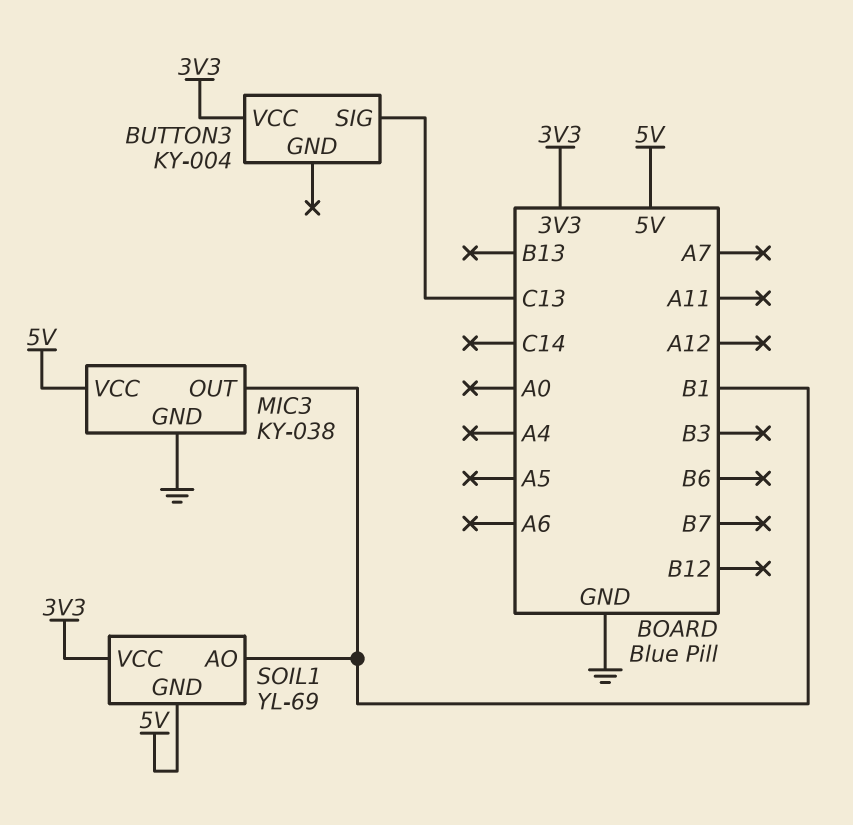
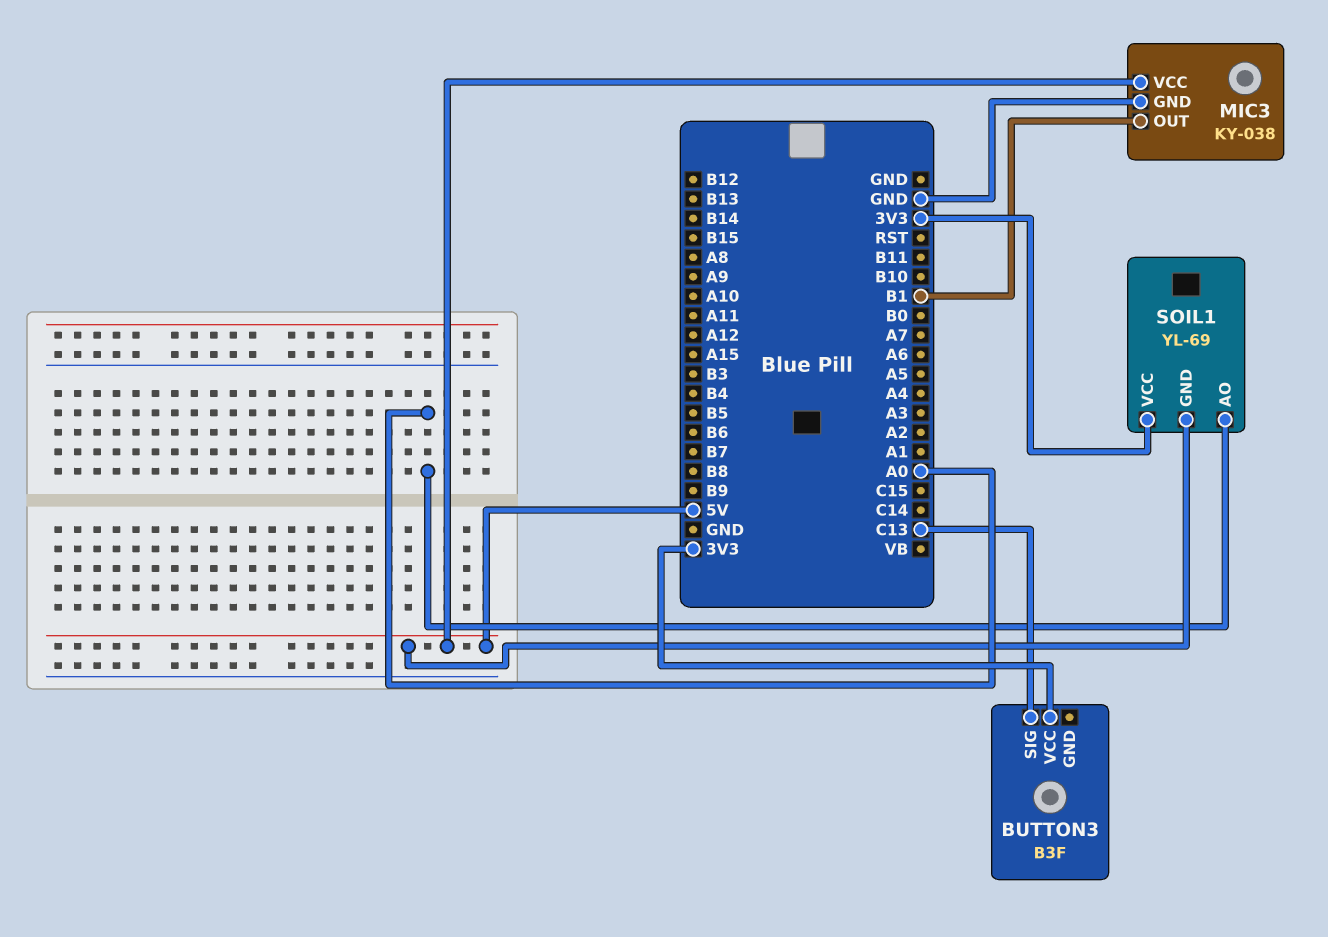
BUTTON3: KY-004 -> B3F
SOIL1 pin AO: B1 -> A0

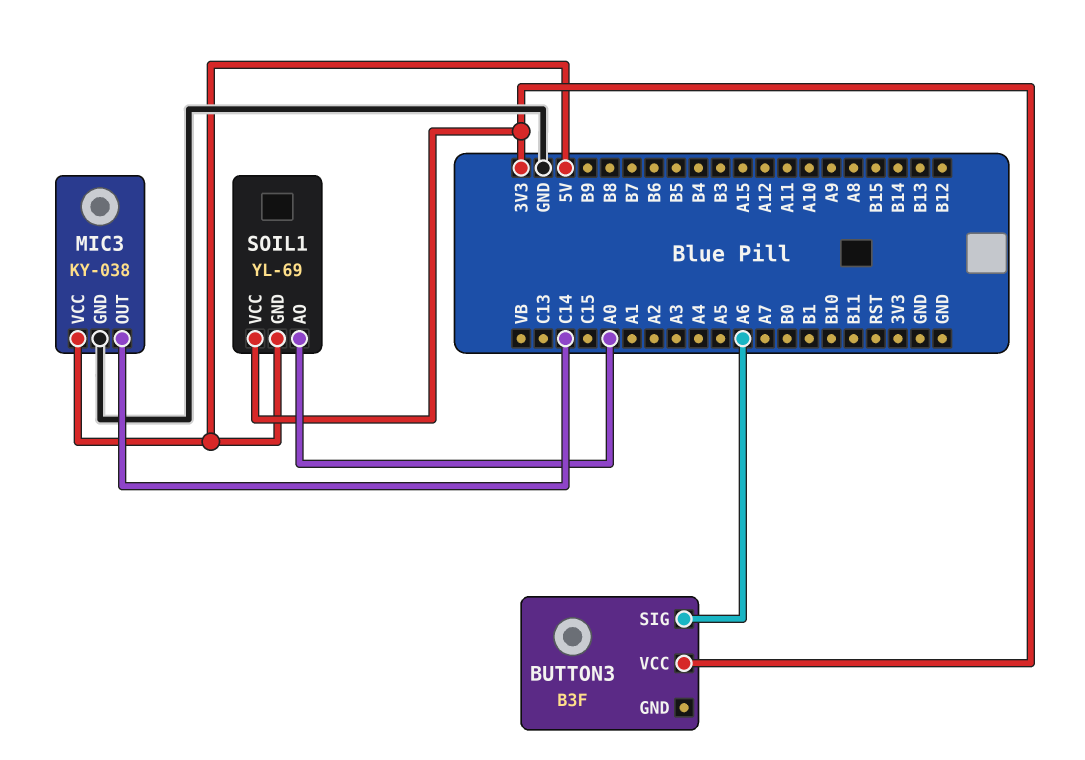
BUTTON3 pin SIG: C13 -> A6
MIC3 pin OUT: B1 -> C14

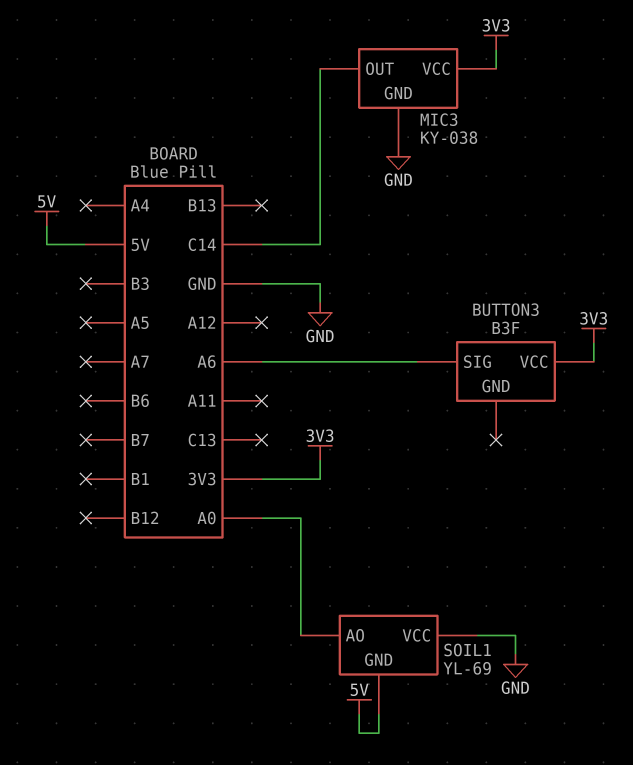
MIC3 pin VCC: 5V -> 3V3
SOIL1 pin VCC: 3V3 -> GND

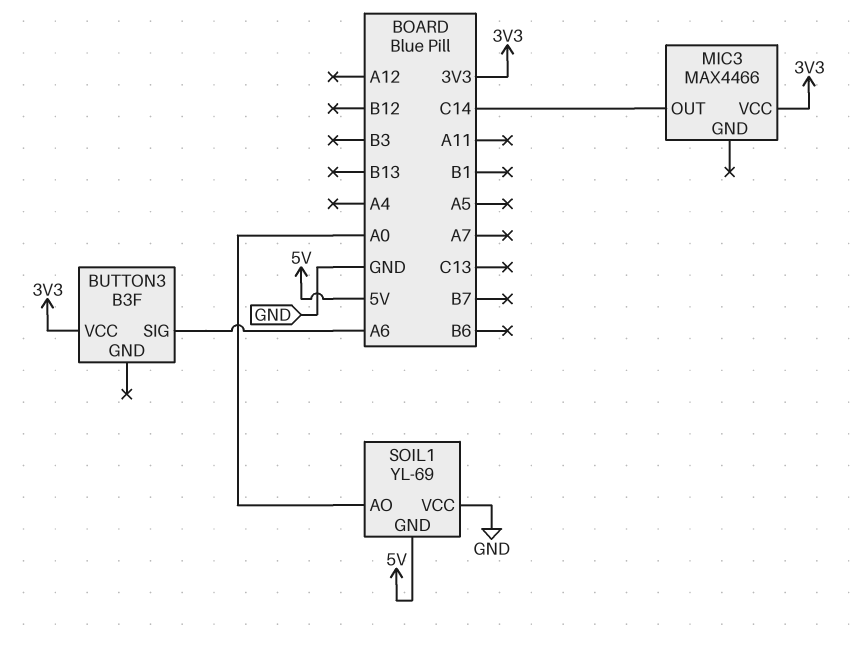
MIC3: KY-038 -> MAX4466
MIC3 pin GND: GND -> none

